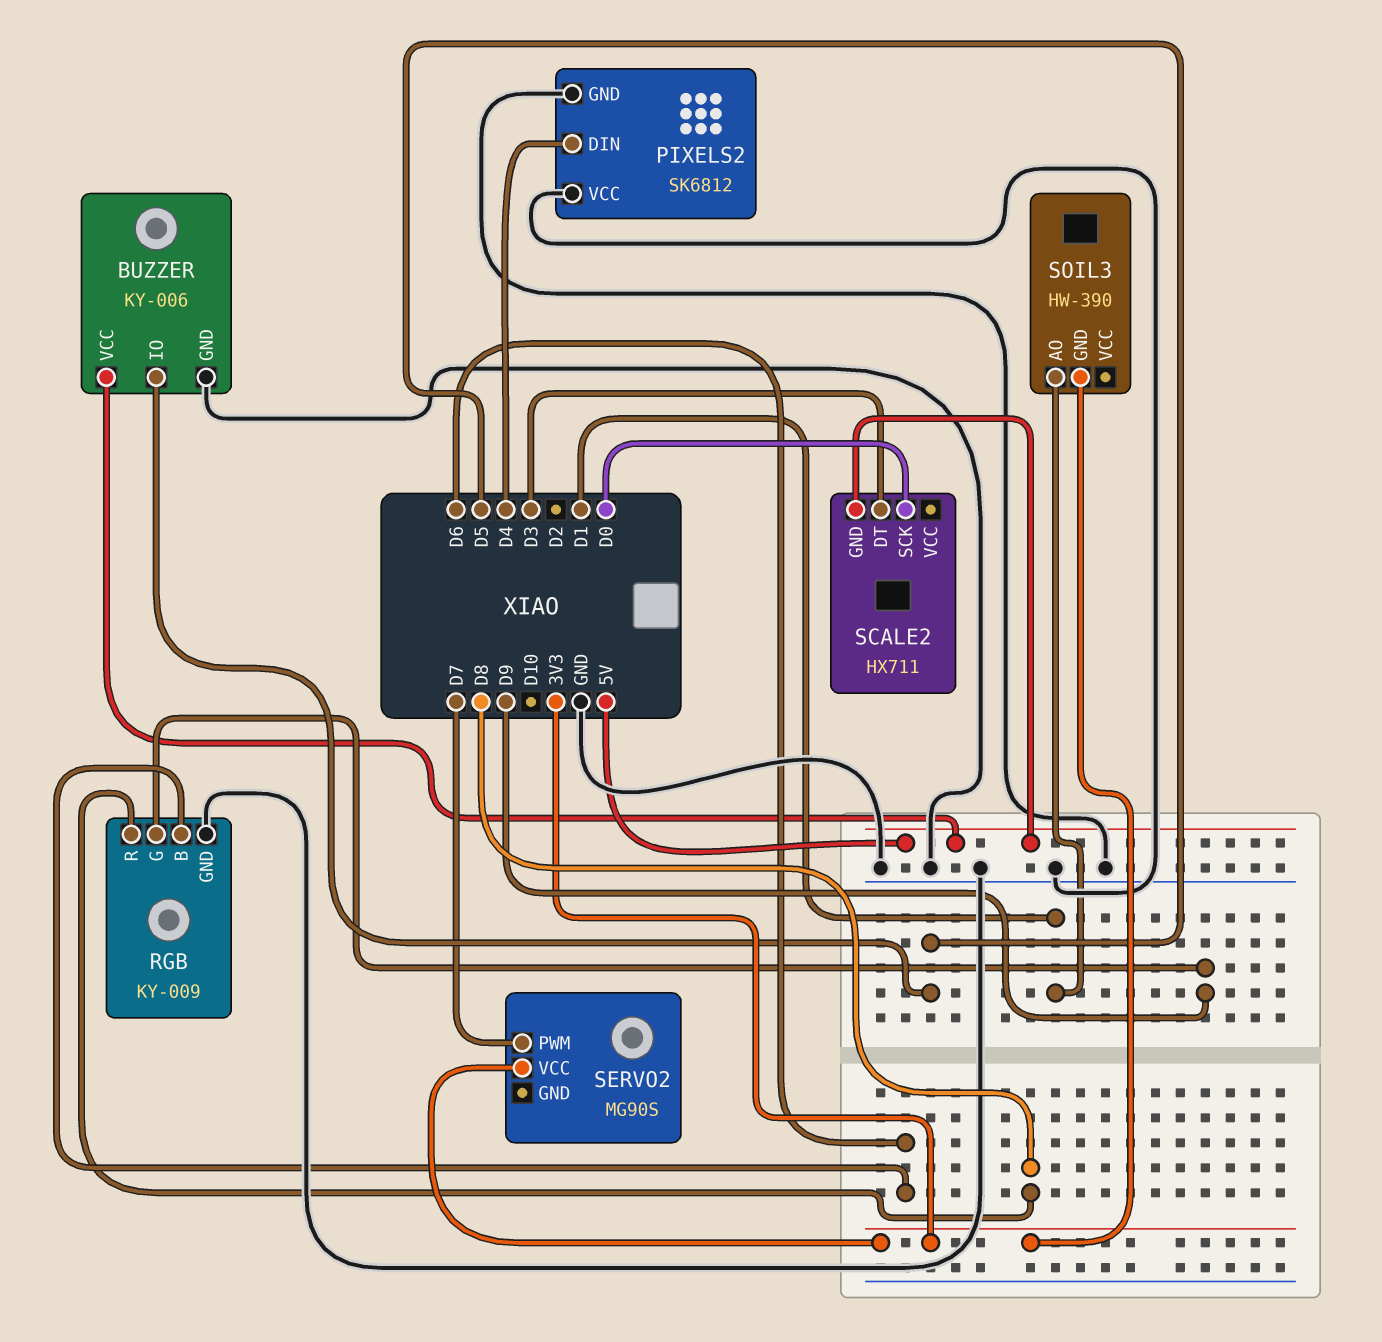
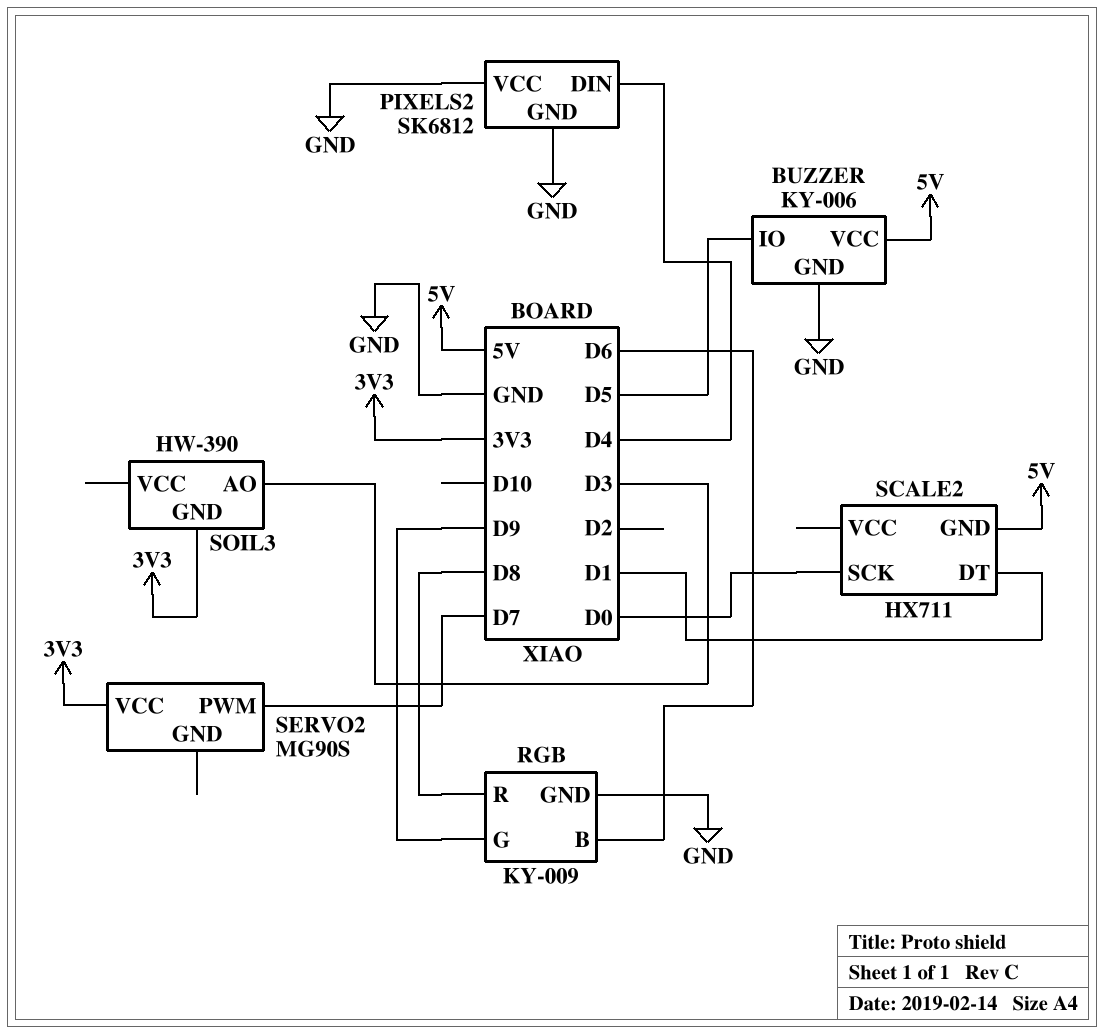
SCALE2 pin DT: D3 -> D1
SOIL3 pin AO: D1 -> D3

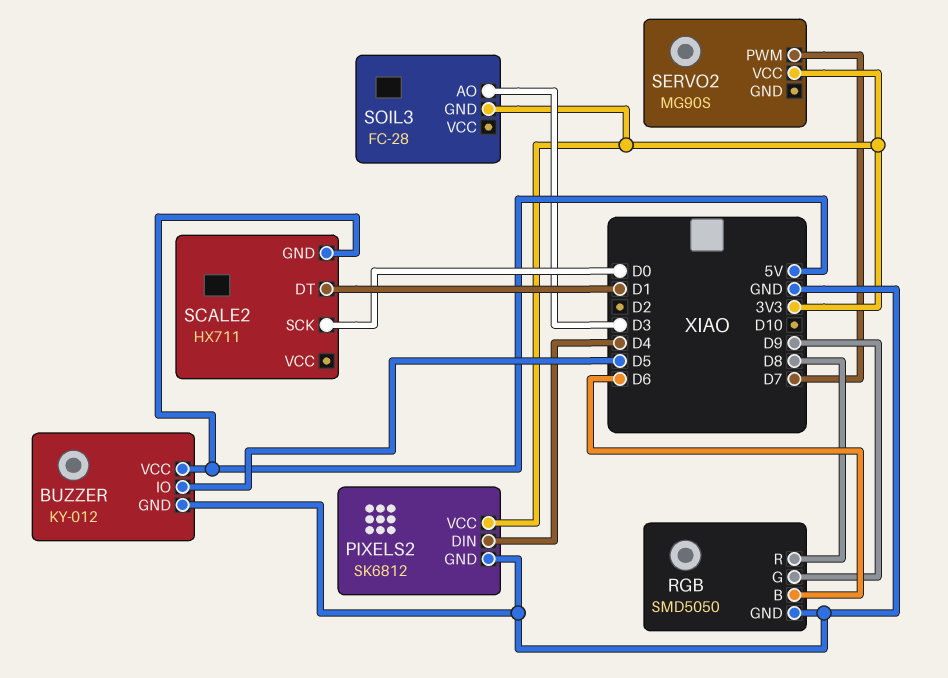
BUZZER: KY-006 -> KY-012
PIXELS2 pin VCC: GND -> 3V3
RGB: KY-009 -> SMD5050
SOIL3: HW-390 -> FC-28

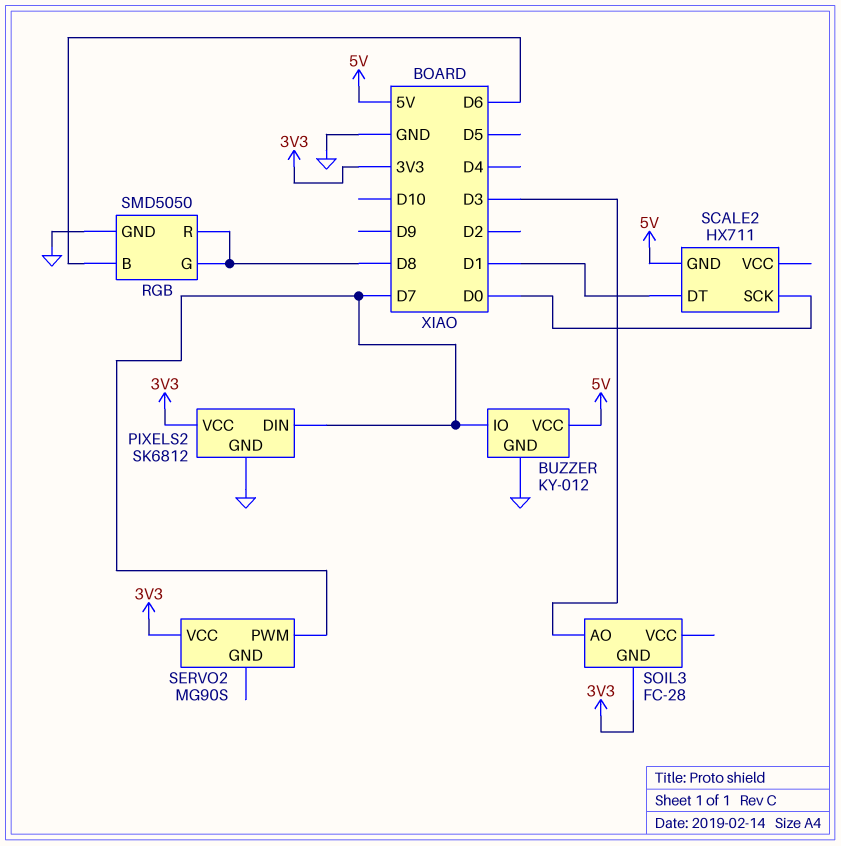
BUZZER pin IO: D5 -> D7
PIXELS2 pin DIN: D4 -> D7
RGB pin G: D9 -> D8

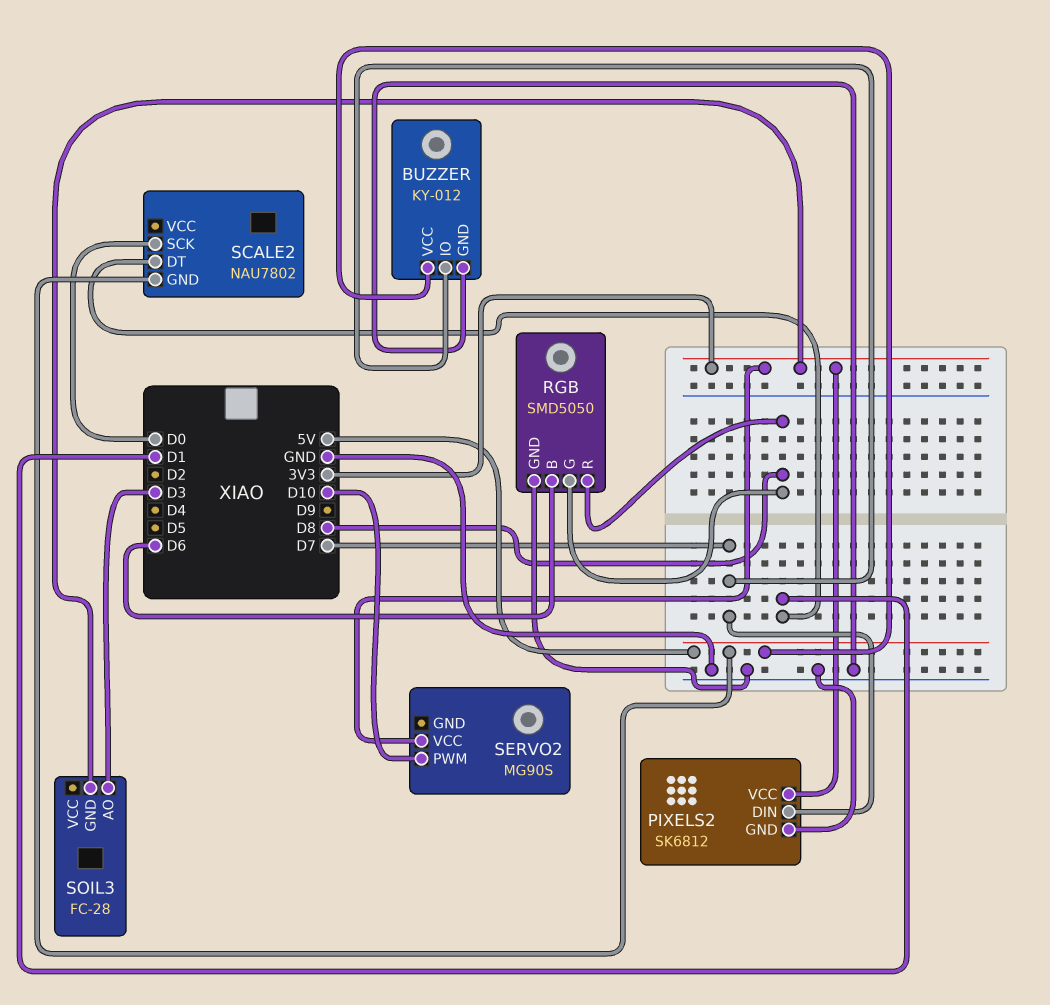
SCALE2: HX711 -> NAU7802
SERVO2 pin PWM: D7 -> D10

